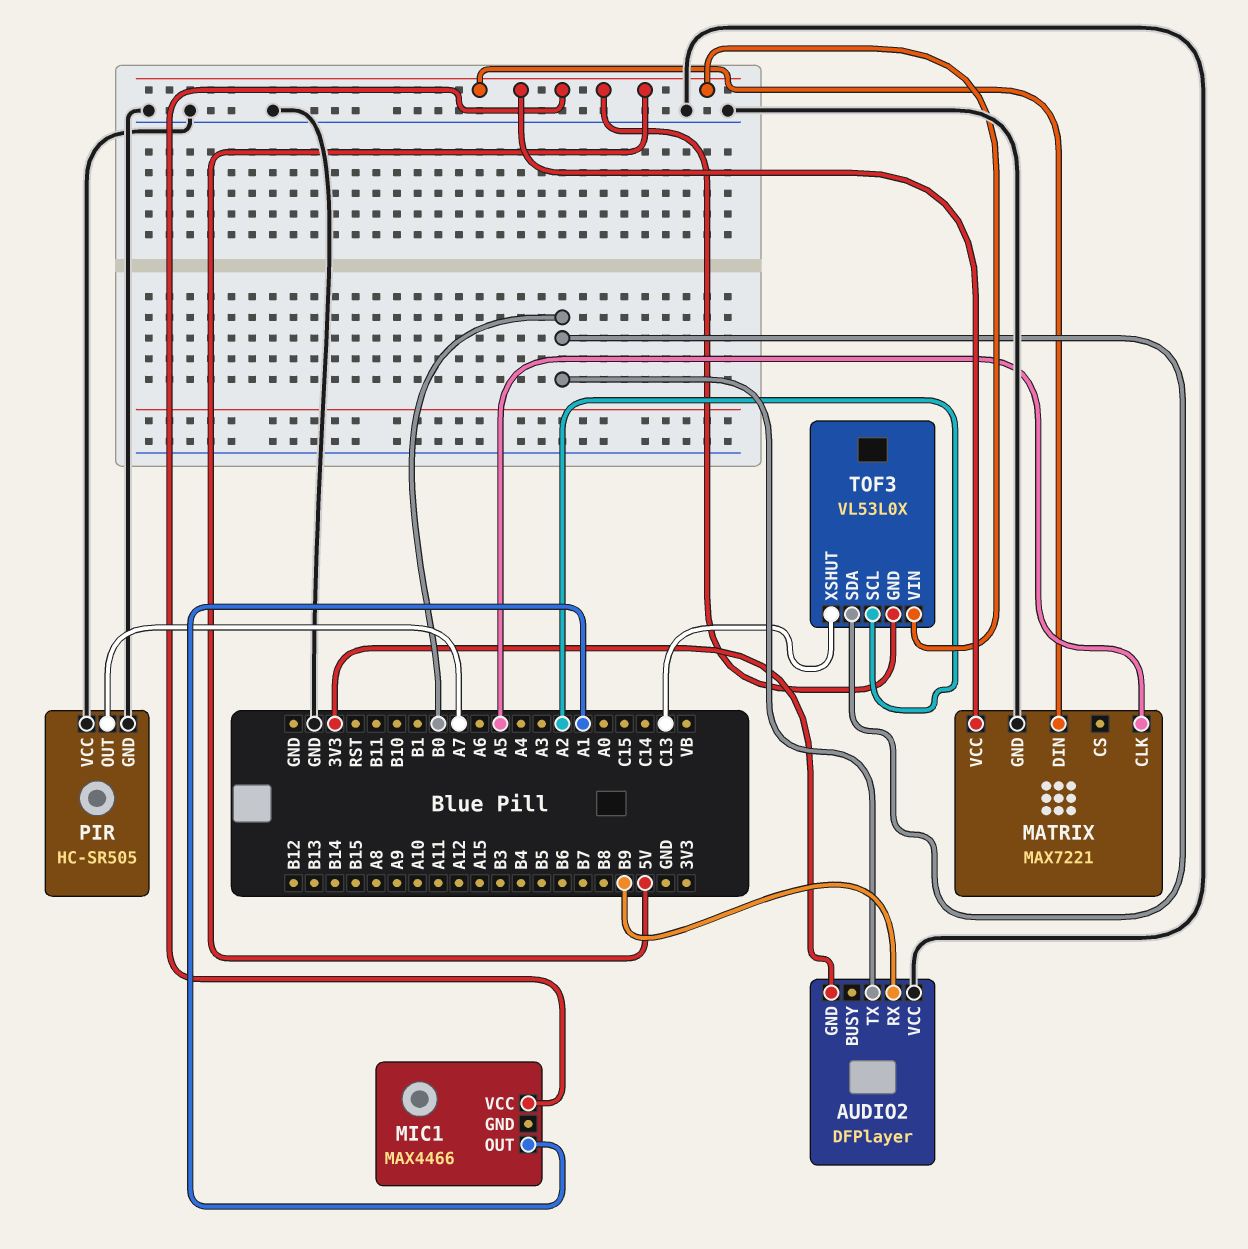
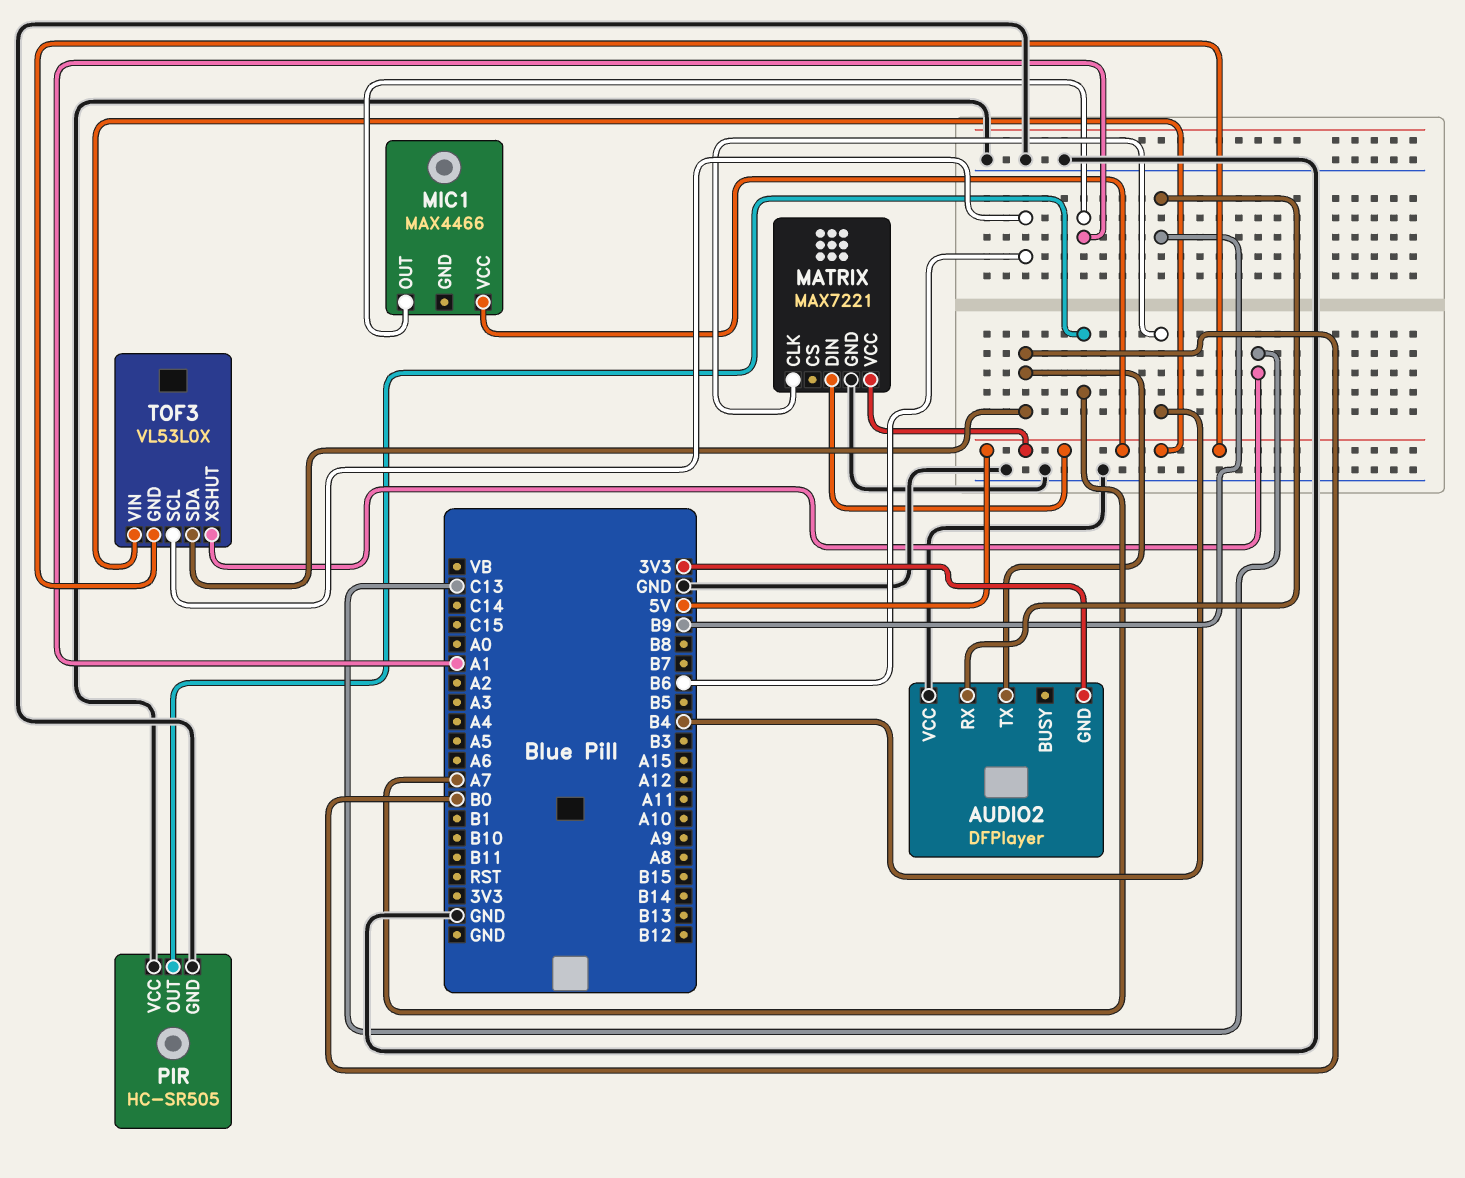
MATRIX pin CLK: A5 -> B4
TOF3 pin SCL: A2 -> B6

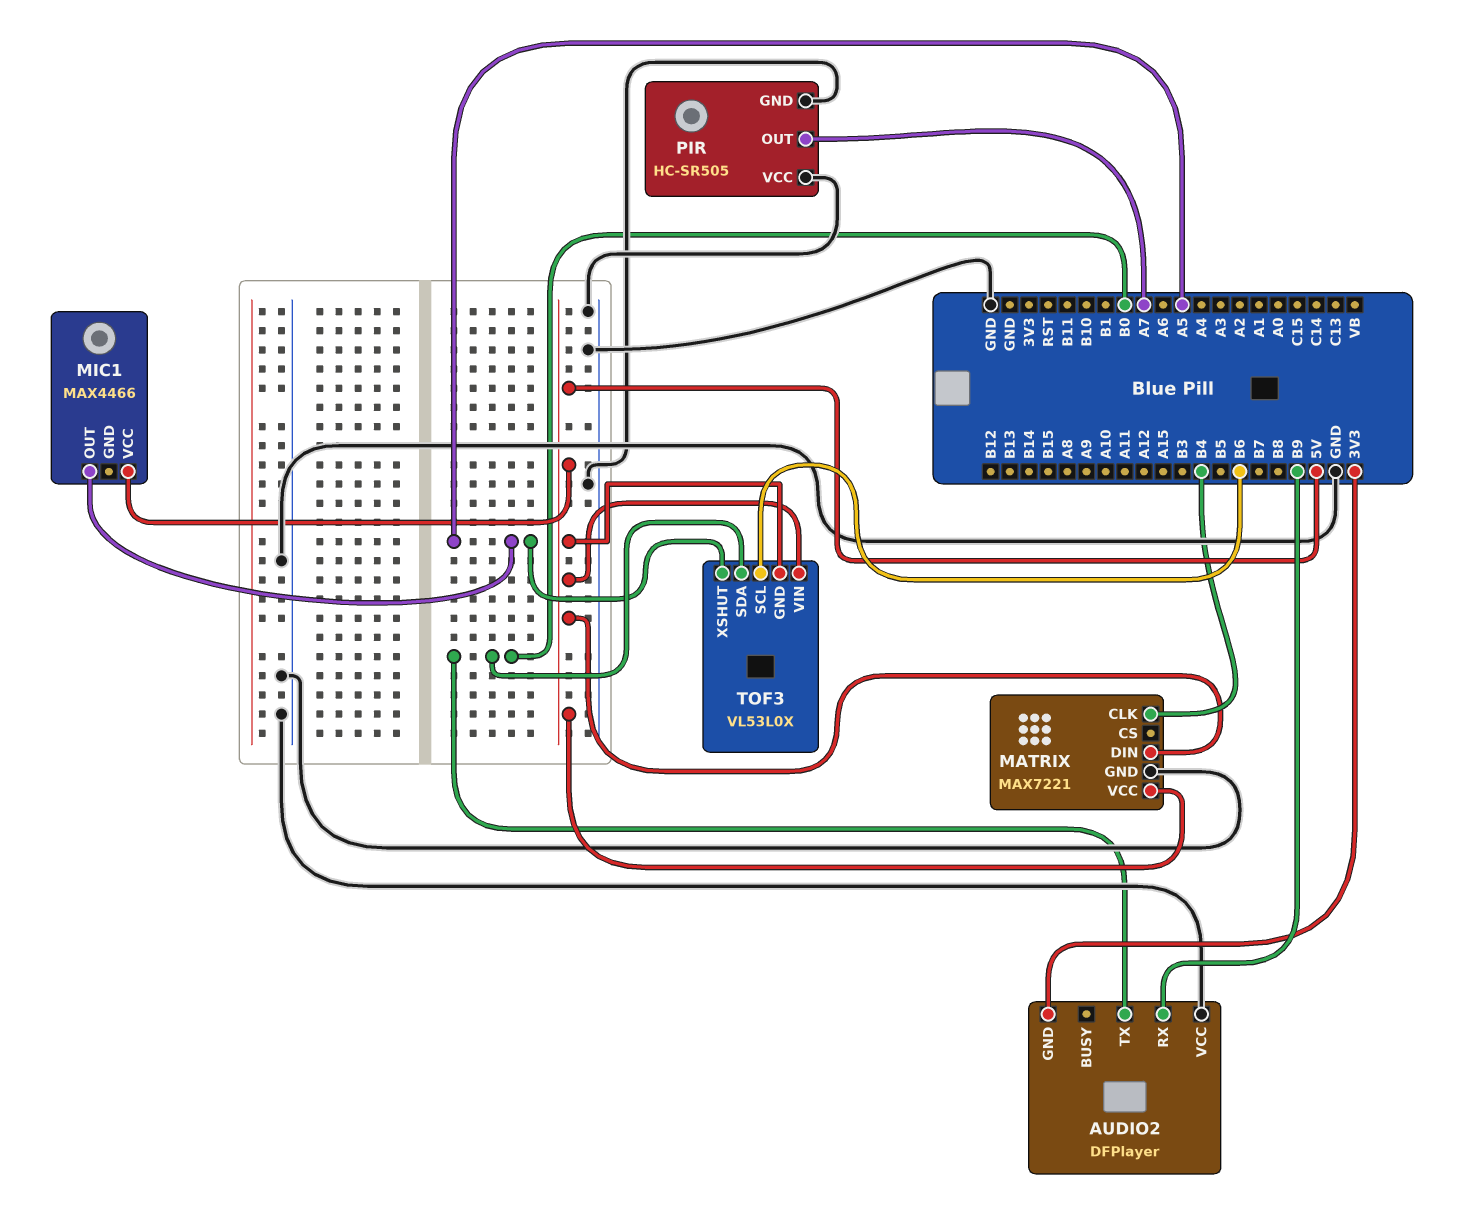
MIC1 pin OUT: A1 -> A5
TOF3 pin XSHUT: C13 -> A5

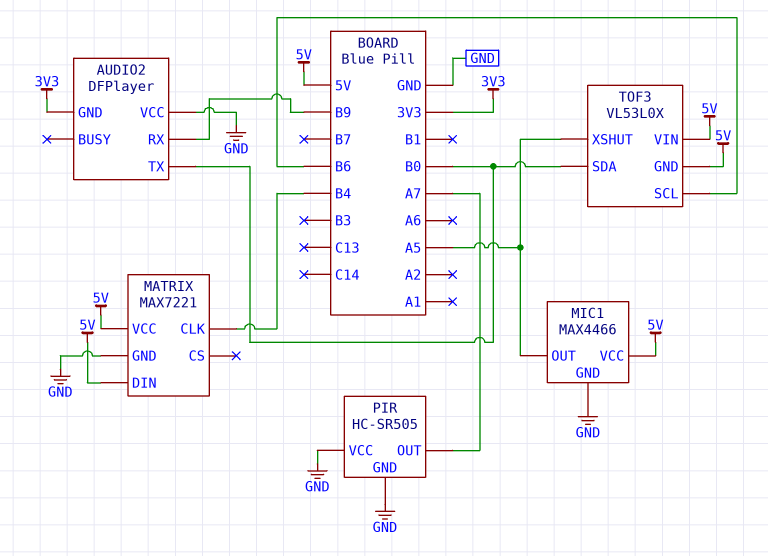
MIC1 pin GND: none -> GND

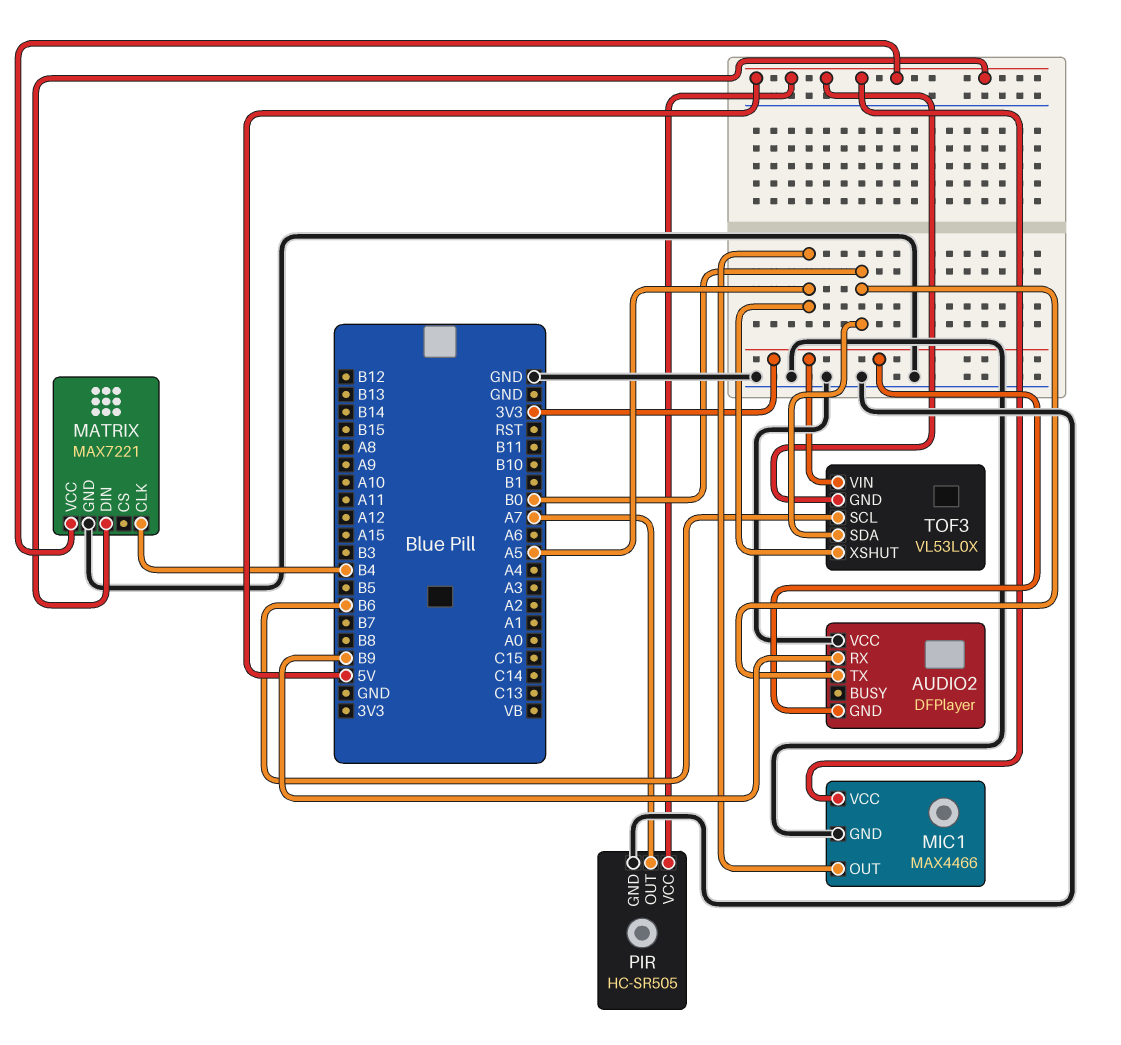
PIR pin VCC: GND -> 5V
TOF3 pin VIN: 5V -> 3V3

